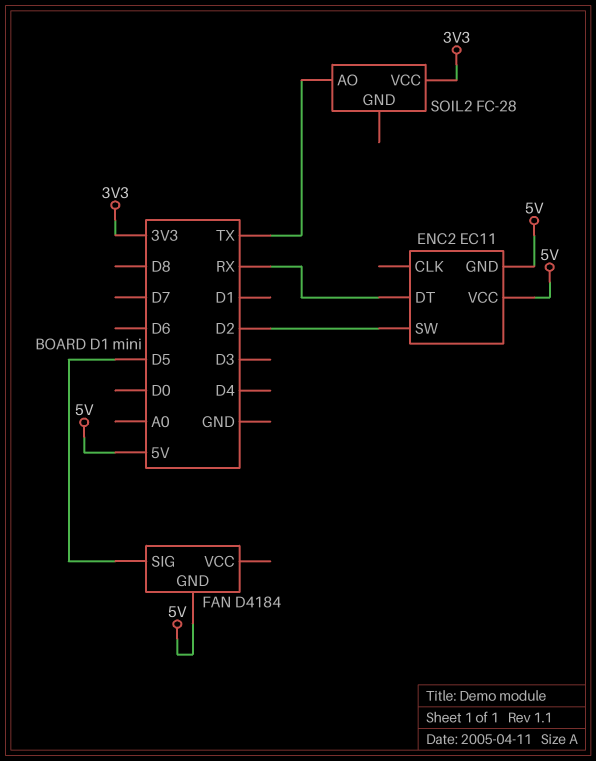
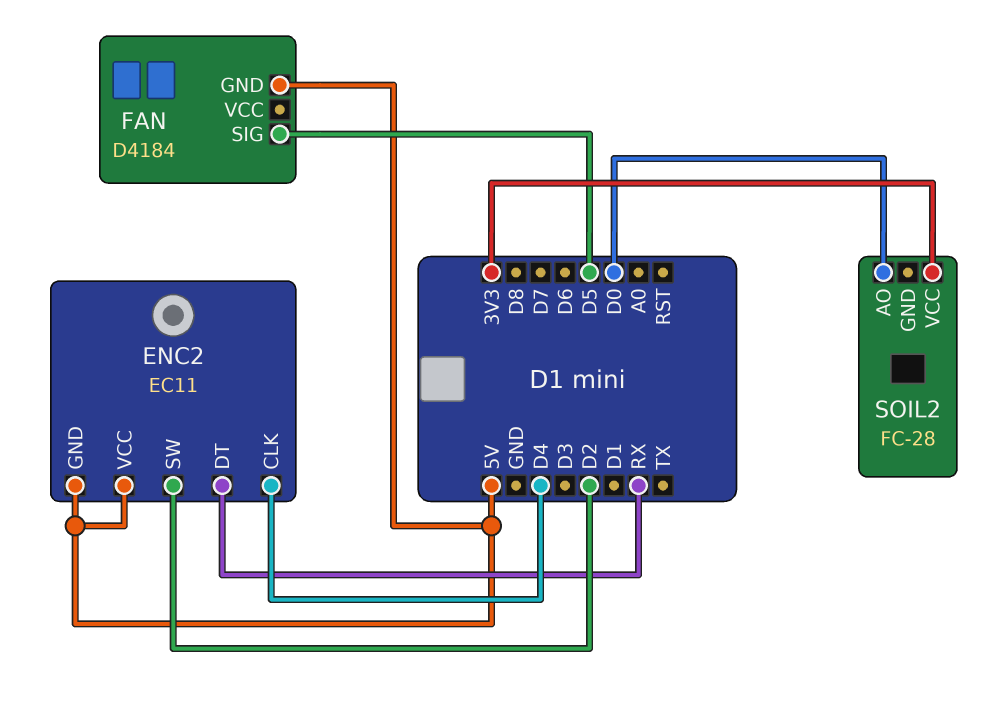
ENC2 pin CLK: none -> D4
SOIL2 pin AO: TX -> D0

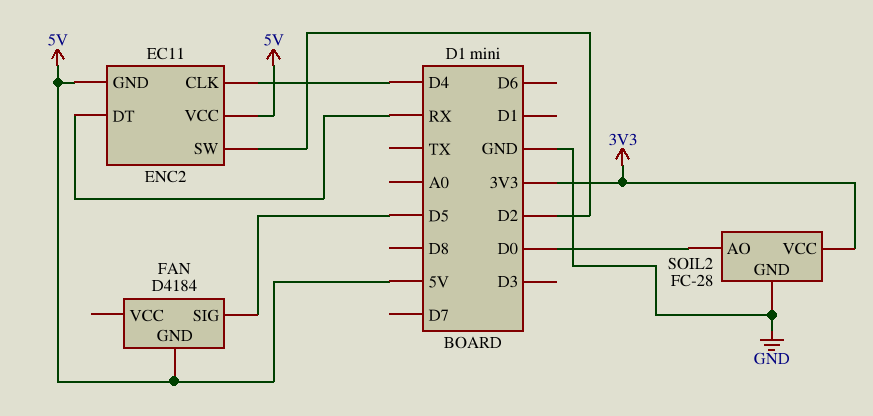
SOIL2 pin GND: none -> GND

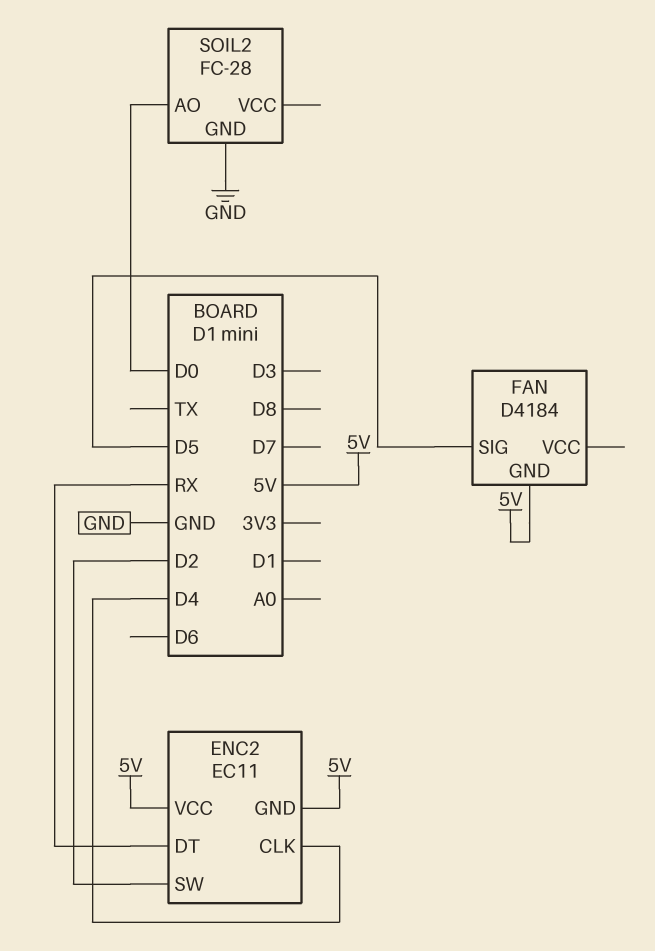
SOIL2 pin VCC: 3V3 -> none

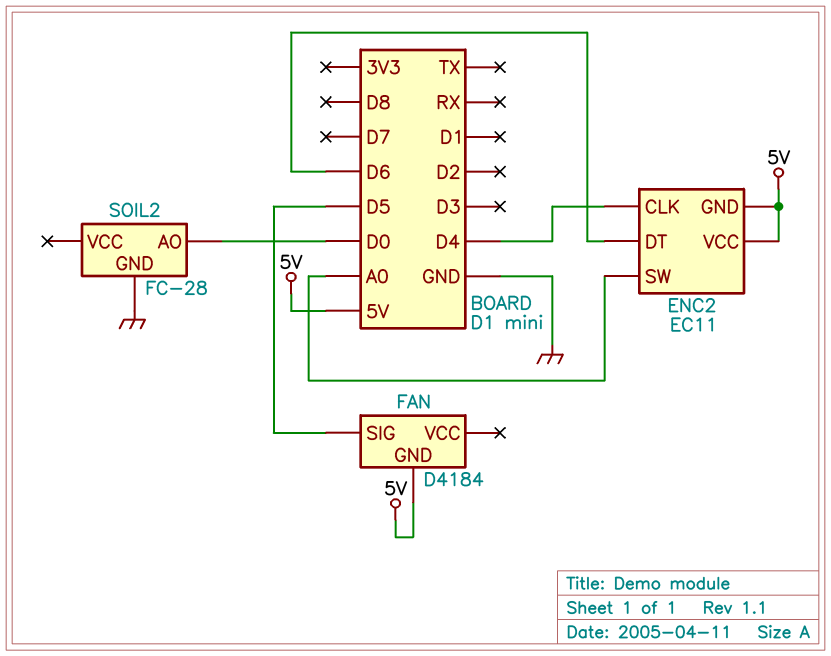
ENC2 pin DT: RX -> D6
ENC2 pin SW: D2 -> A0

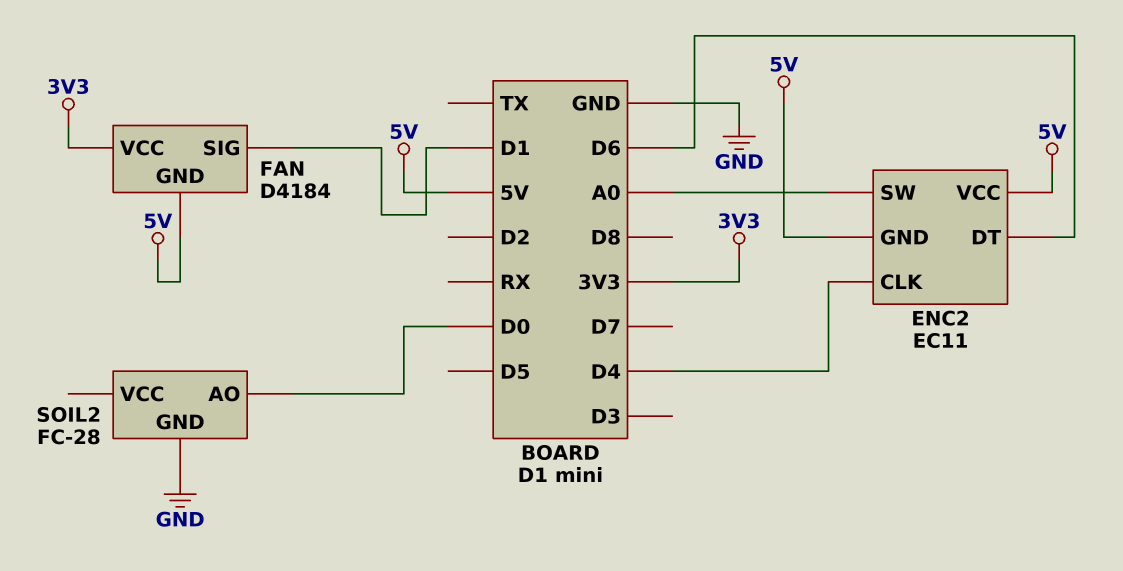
FAN pin SIG: D5 -> D1
FAN pin VCC: none -> 3V3

